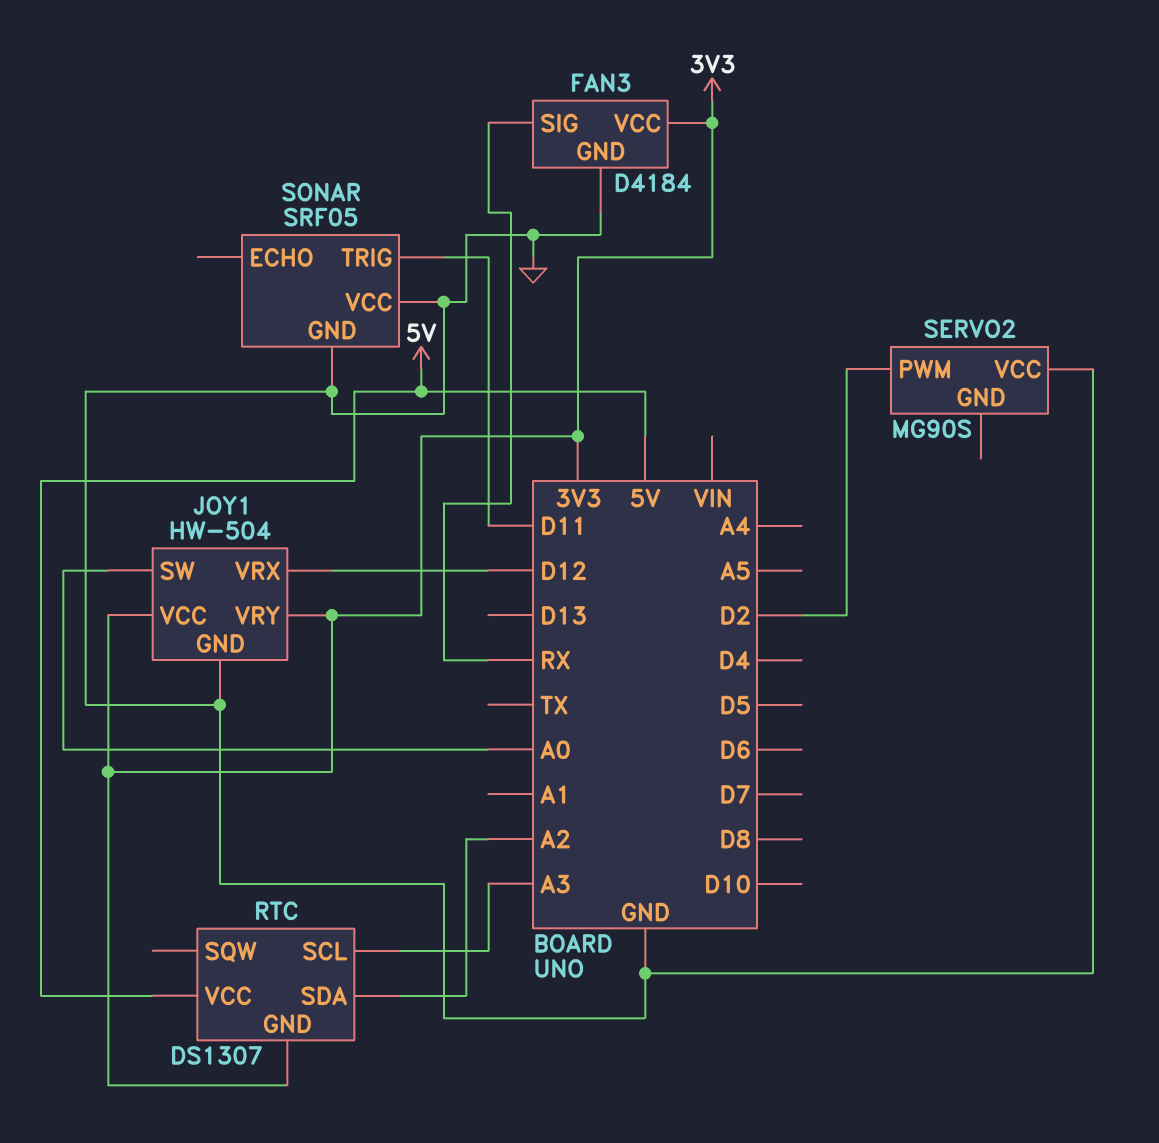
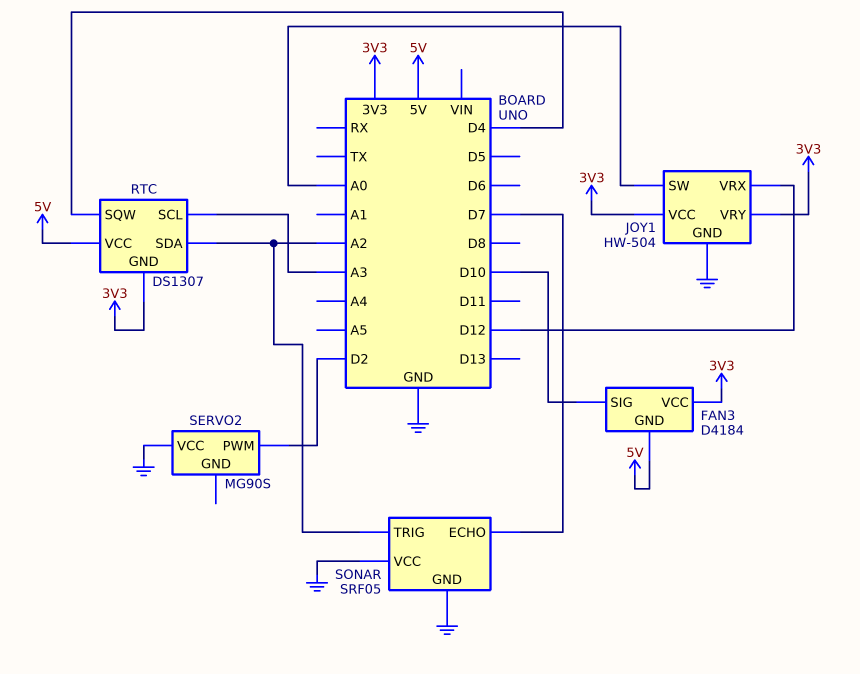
FAN3 pin GND: GND -> 5V
FAN3 pin SIG: RX -> D10
RTC pin SQW: none -> D4
SONAR pin ECHO: none -> D7
SONAR pin TRIG: D11 -> A2

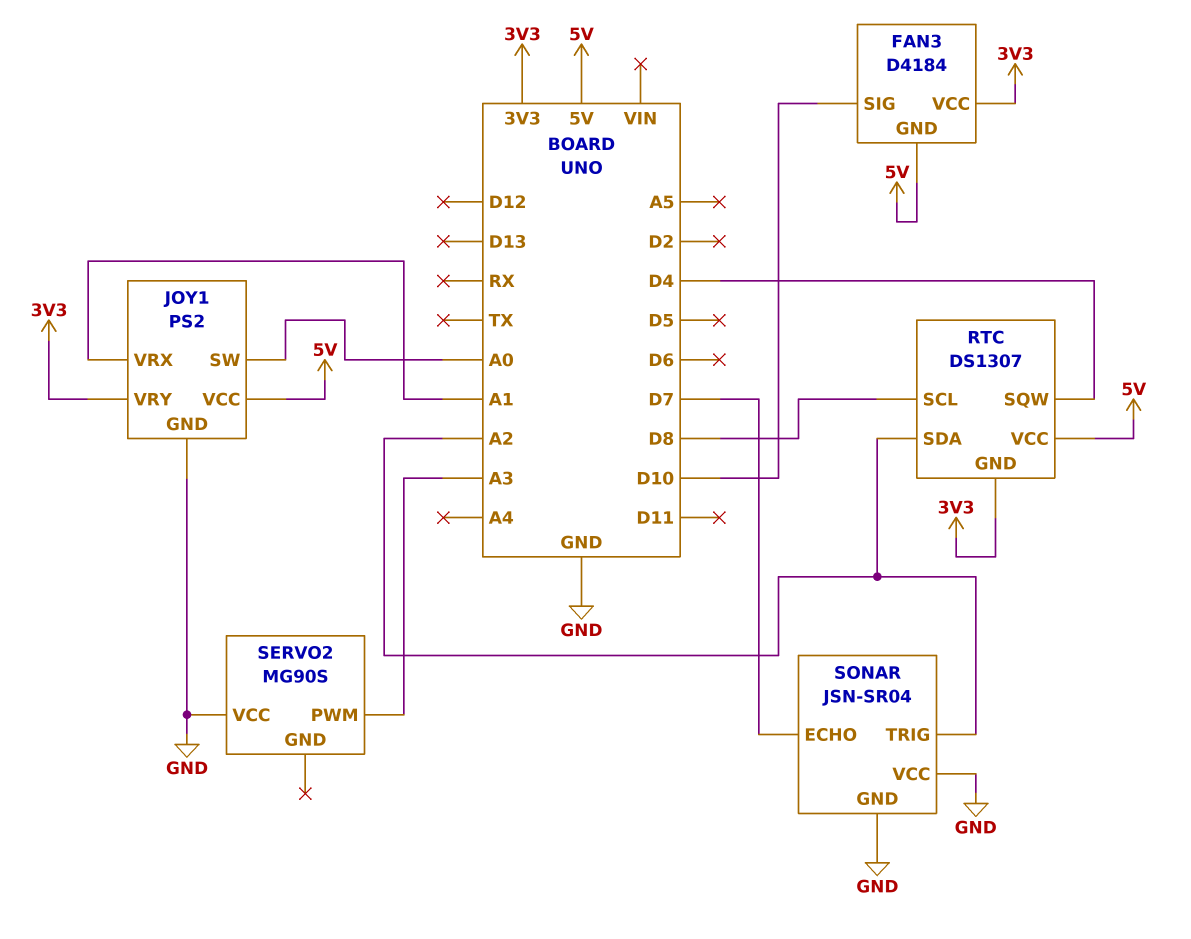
JOY1: HW-504 -> PS2
JOY1 pin VCC: 3V3 -> 5V
JOY1 pin VRX: D12 -> A1
RTC pin SCL: A3 -> D8
SERVO2 pin PWM: D2 -> A3
SONAR: SRF05 -> JSN-SR04

